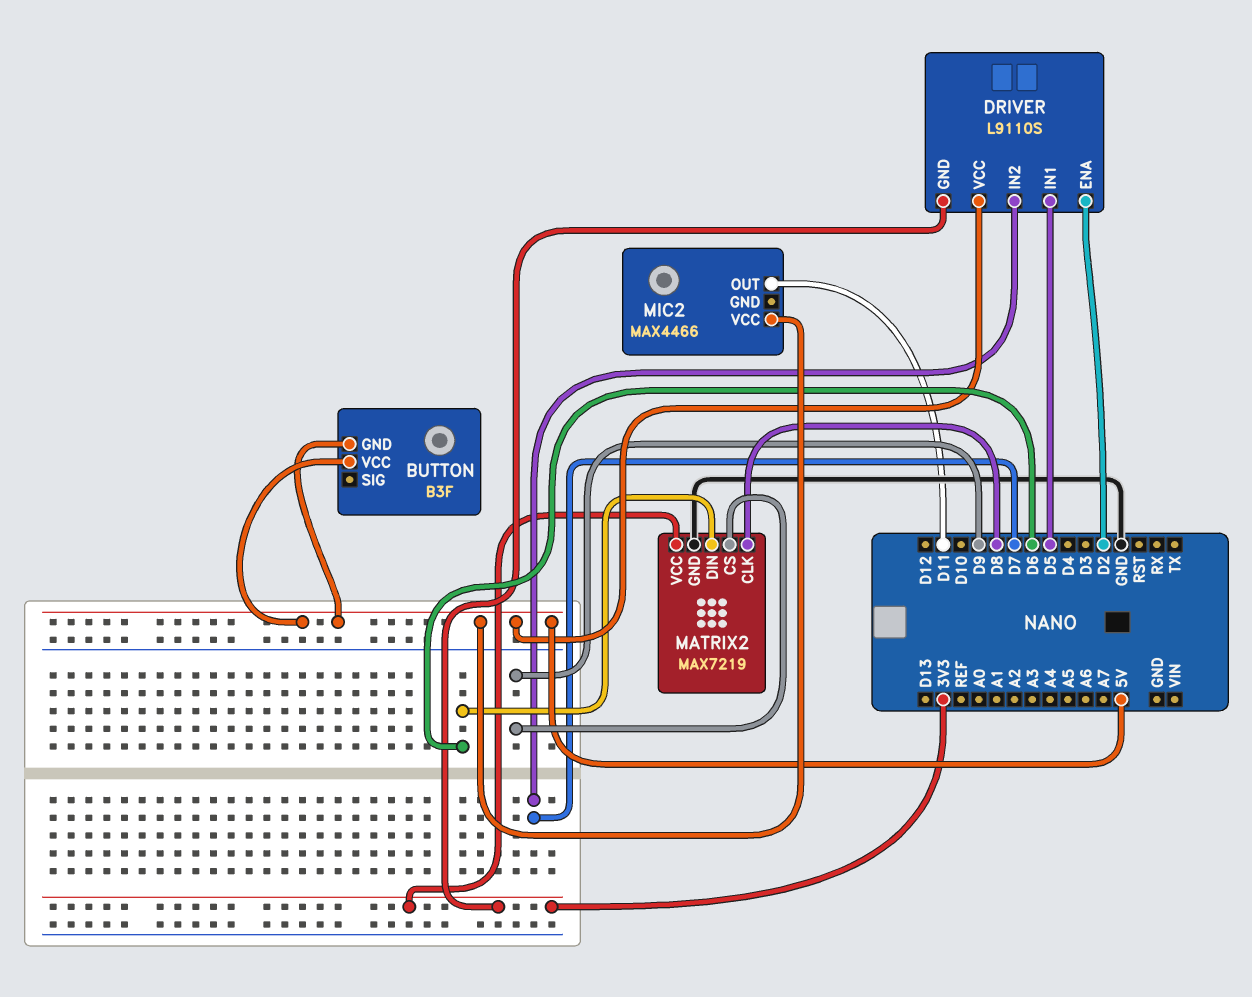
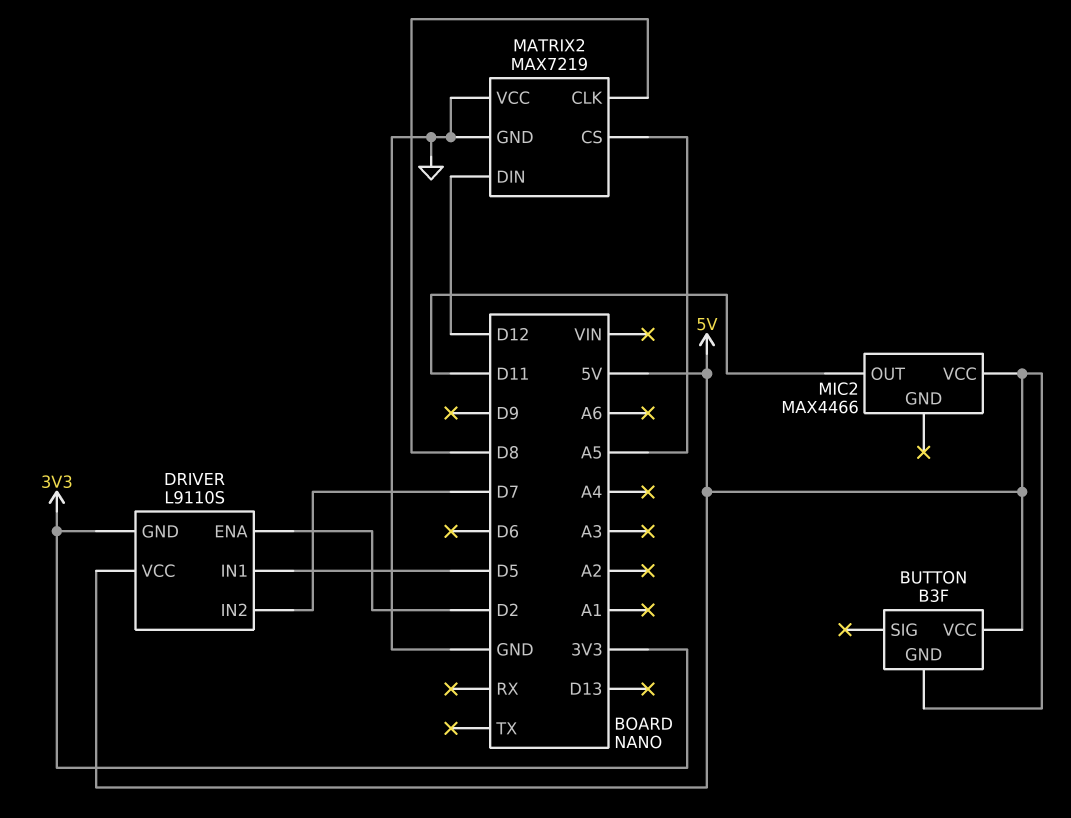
MATRIX2 pin CS: D9 -> A5
MATRIX2 pin DIN: D6 -> D12
MATRIX2 pin VCC: 3V3 -> GND

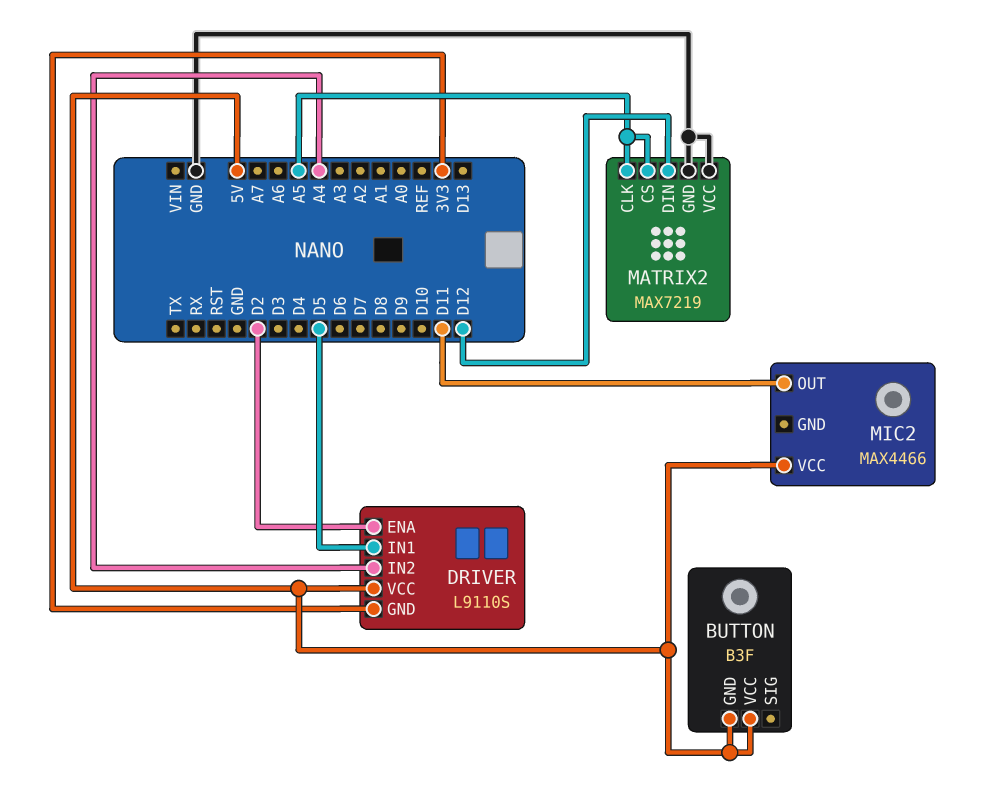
DRIVER pin IN2: D7 -> A4
MATRIX2 pin CLK: D8 -> A5

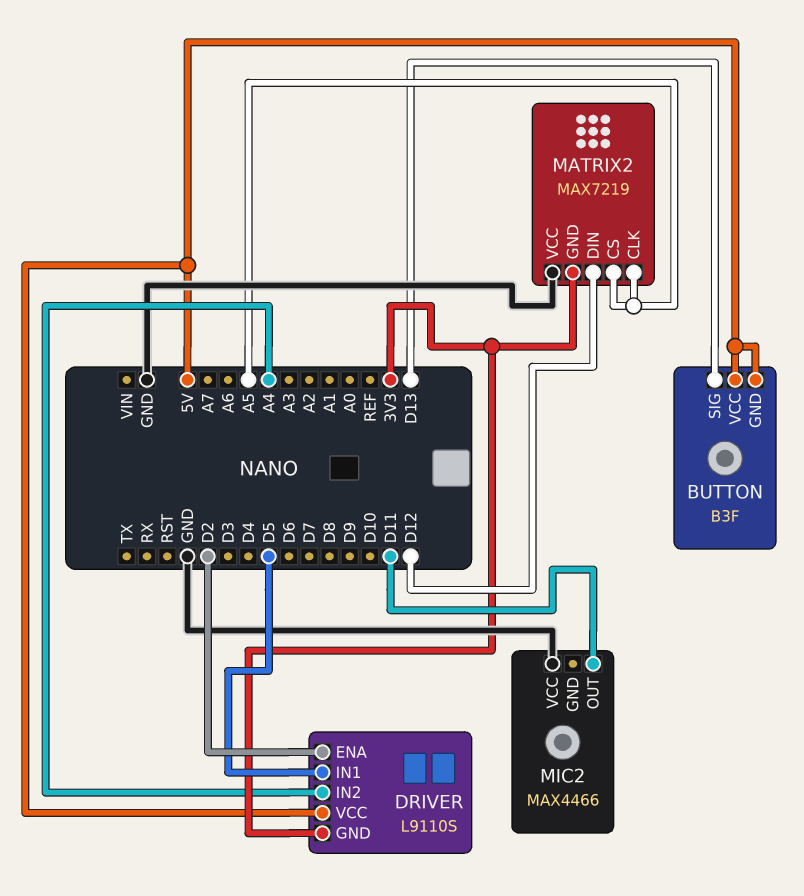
BUTTON pin SIG: none -> D13
MATRIX2 pin GND: GND -> 3V3
MIC2 pin VCC: 5V -> GND

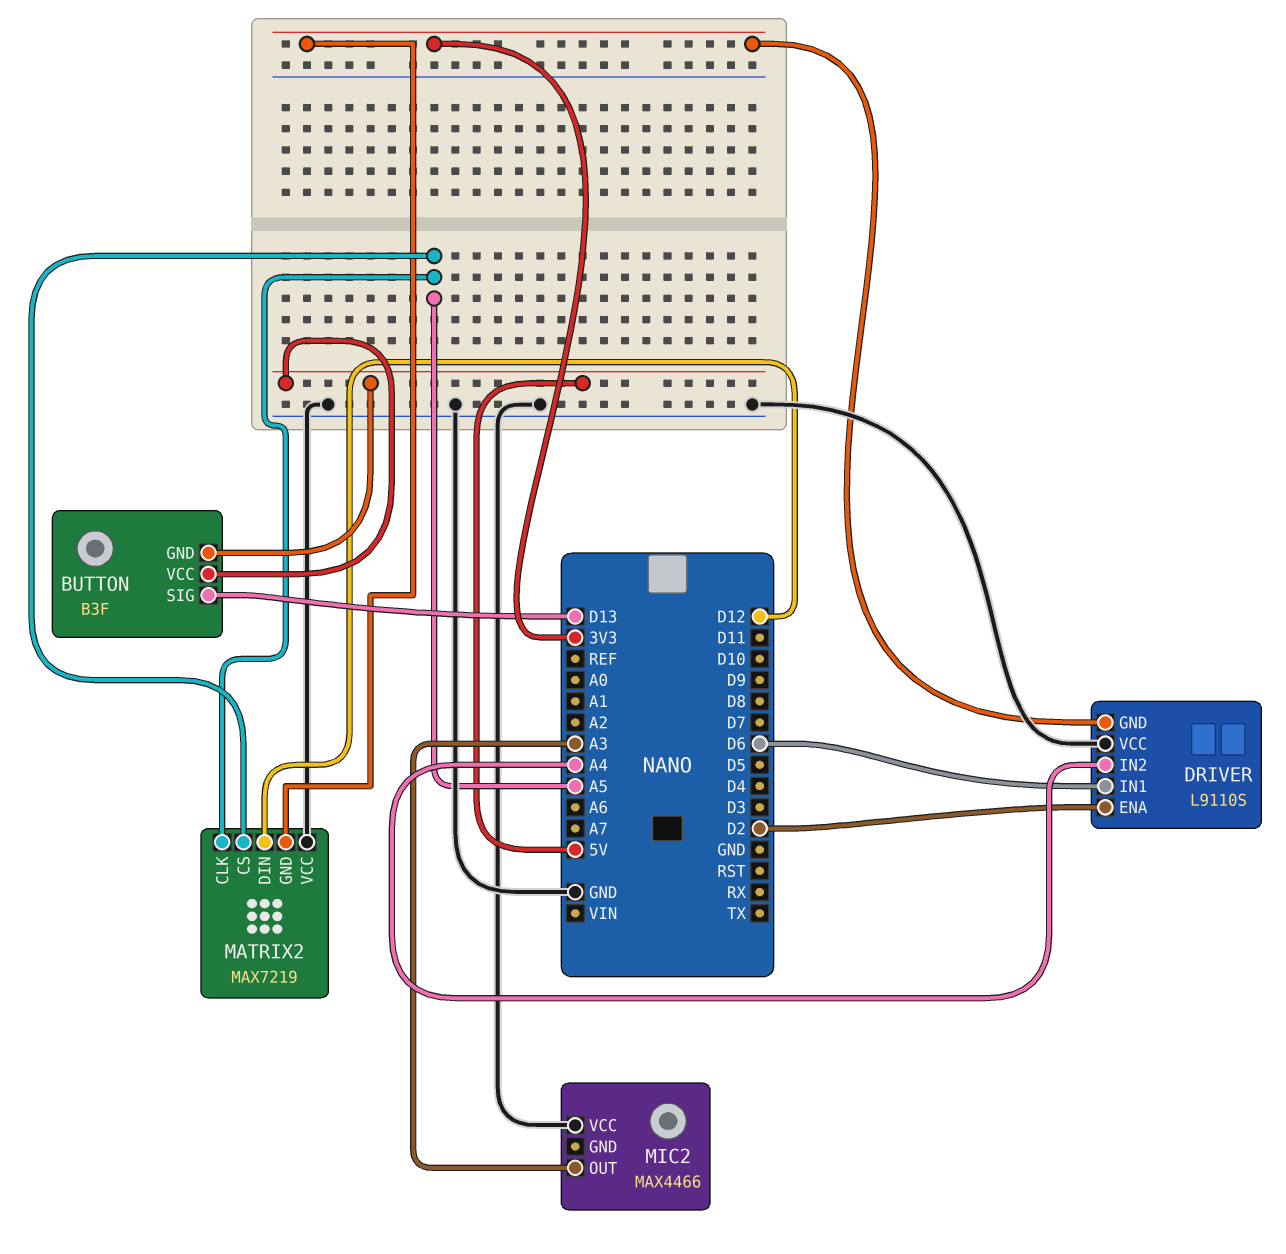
DRIVER pin IN1: D5 -> D6
DRIVER pin VCC: 5V -> GND
MIC2 pin OUT: D11 -> A3

